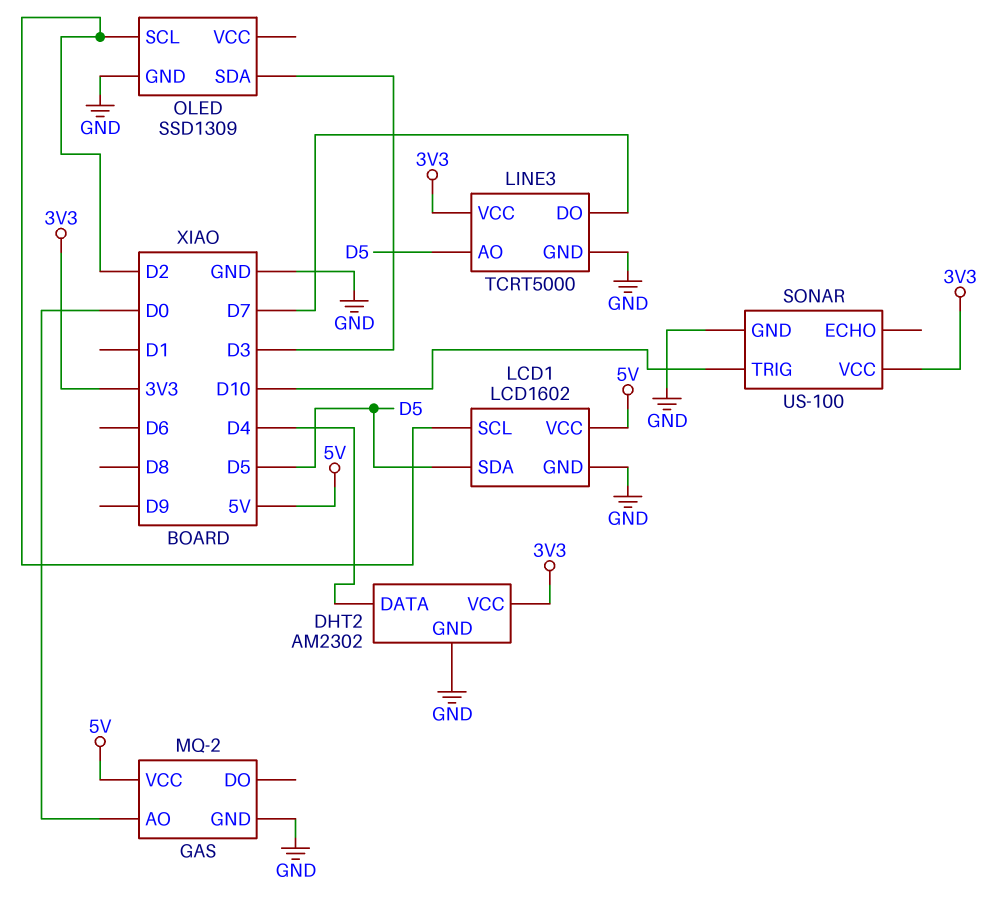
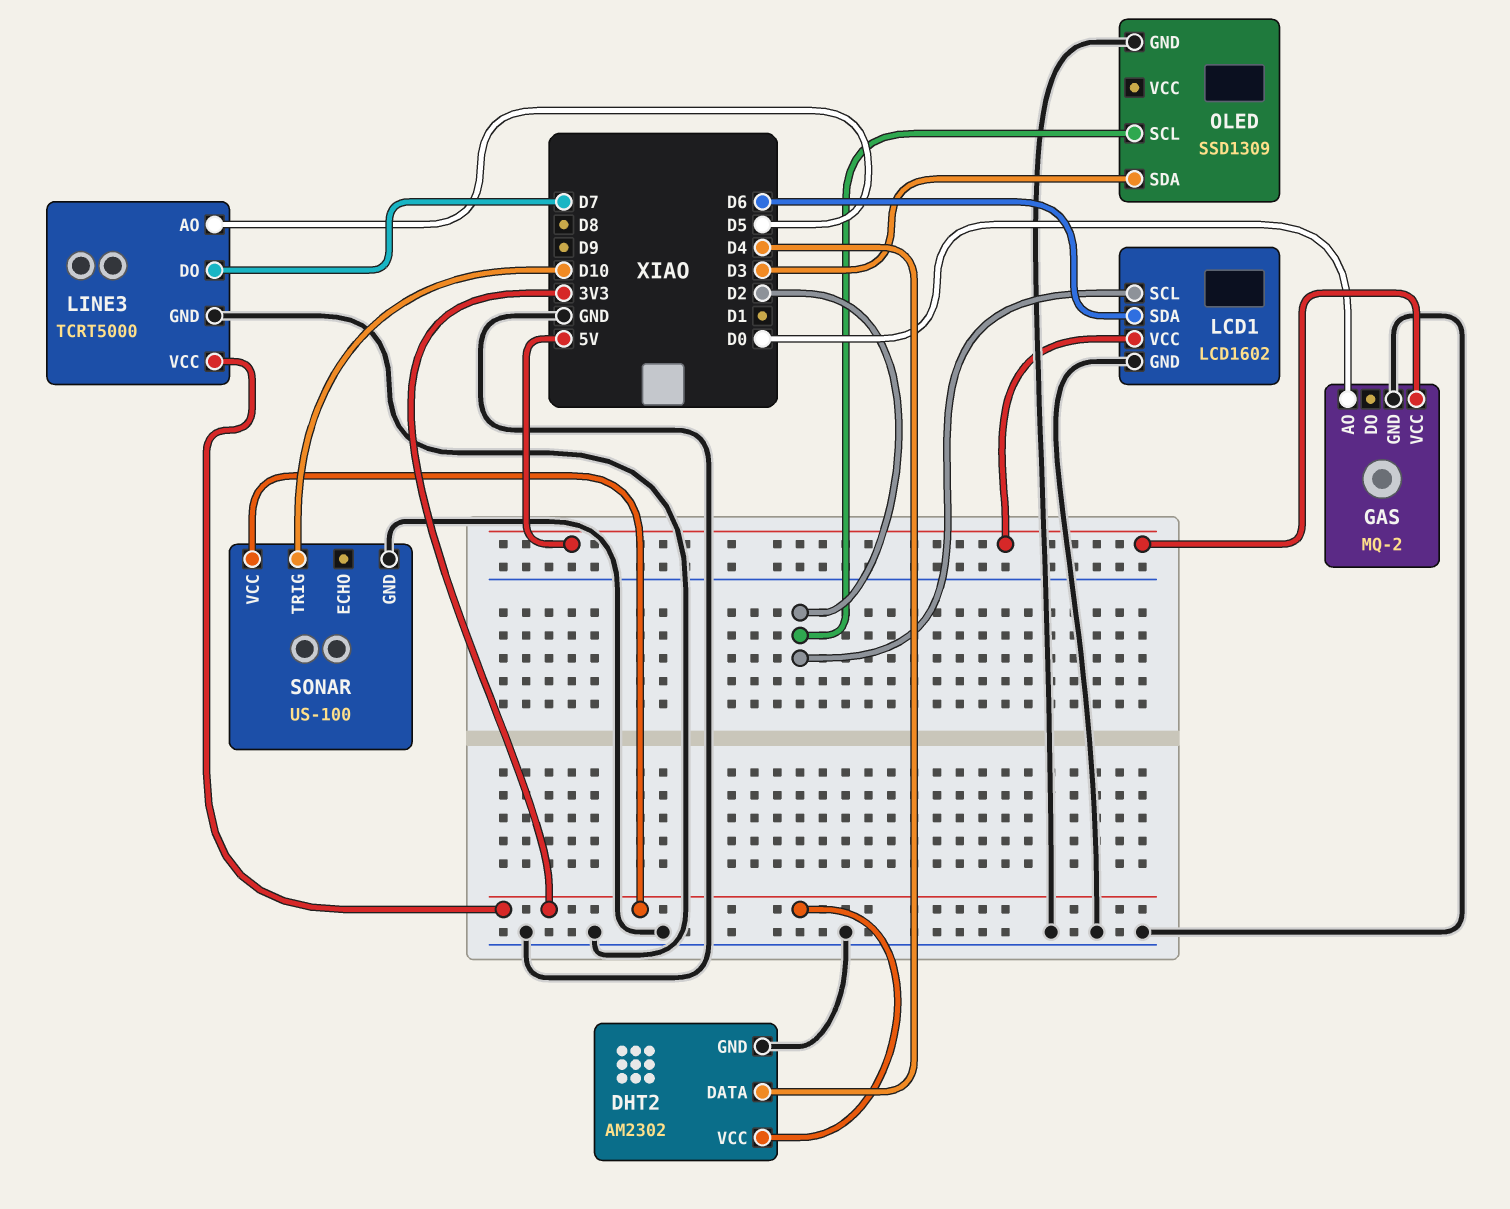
LCD1 pin SDA: D5 -> D6

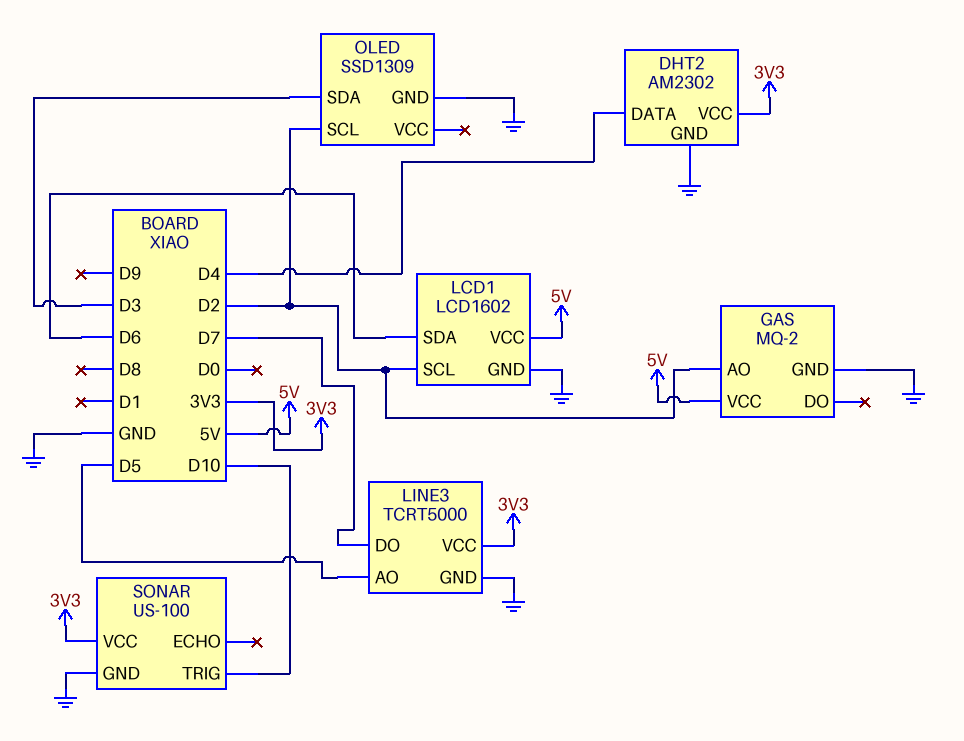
GAS pin AO: D0 -> D2

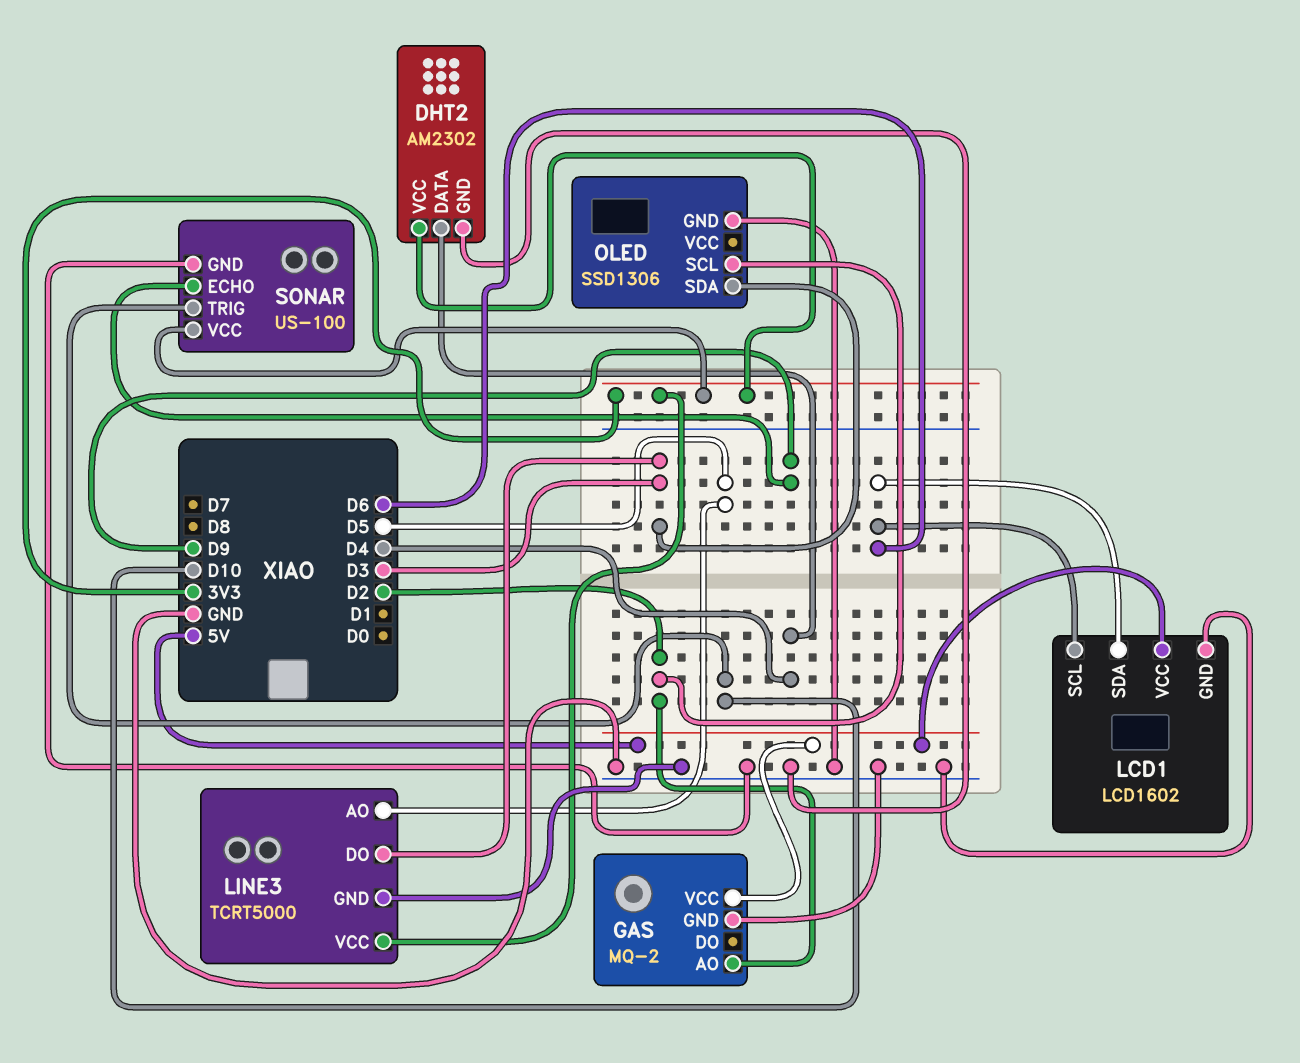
LCD1 pin SCL: D2 -> D6
LINE3 pin DO: D7 -> D3
OLED: SSD1309 -> SSD1306
SONAR pin ECHO: none -> D9

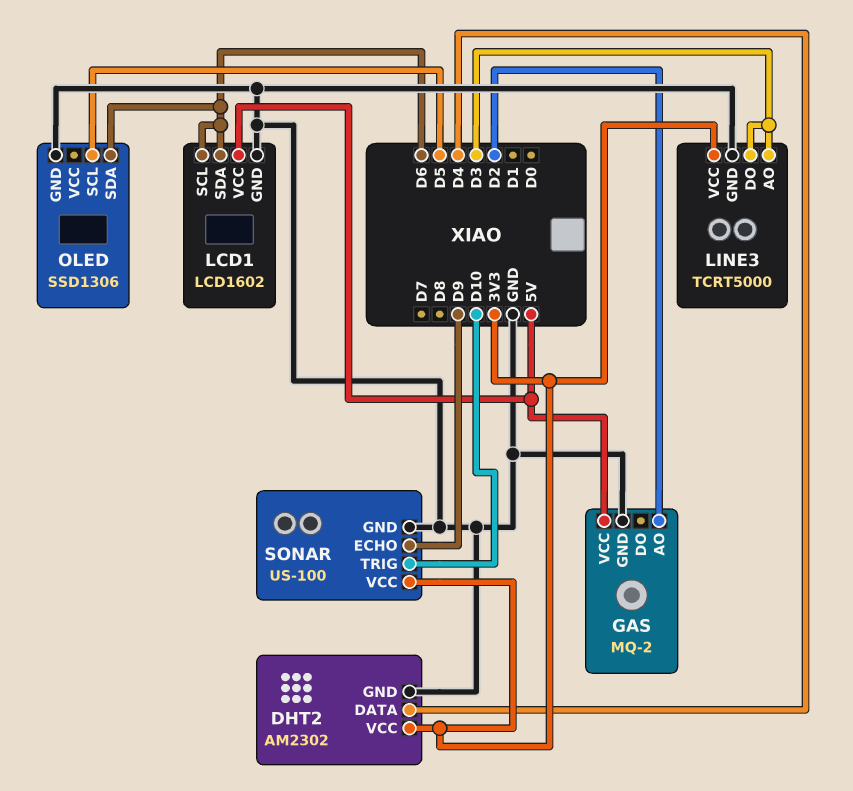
LINE3 pin AO: D5 -> D3
OLED pin SCL: D2 -> D5
OLED pin SDA: D3 -> D6

